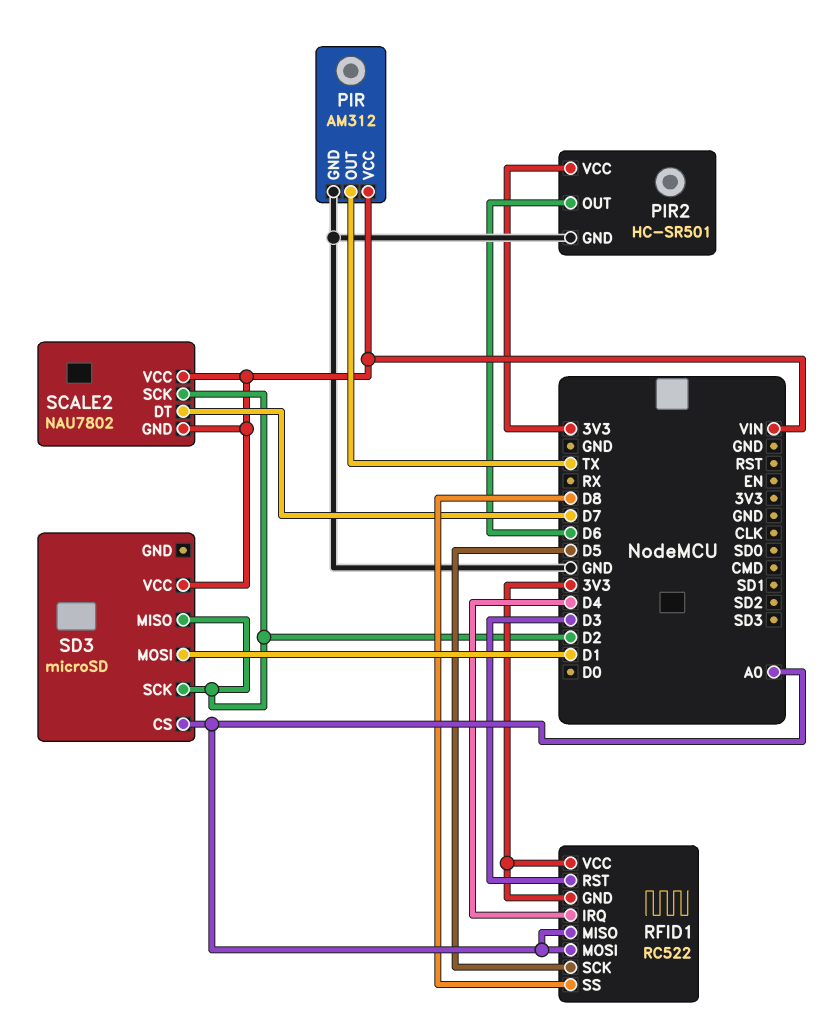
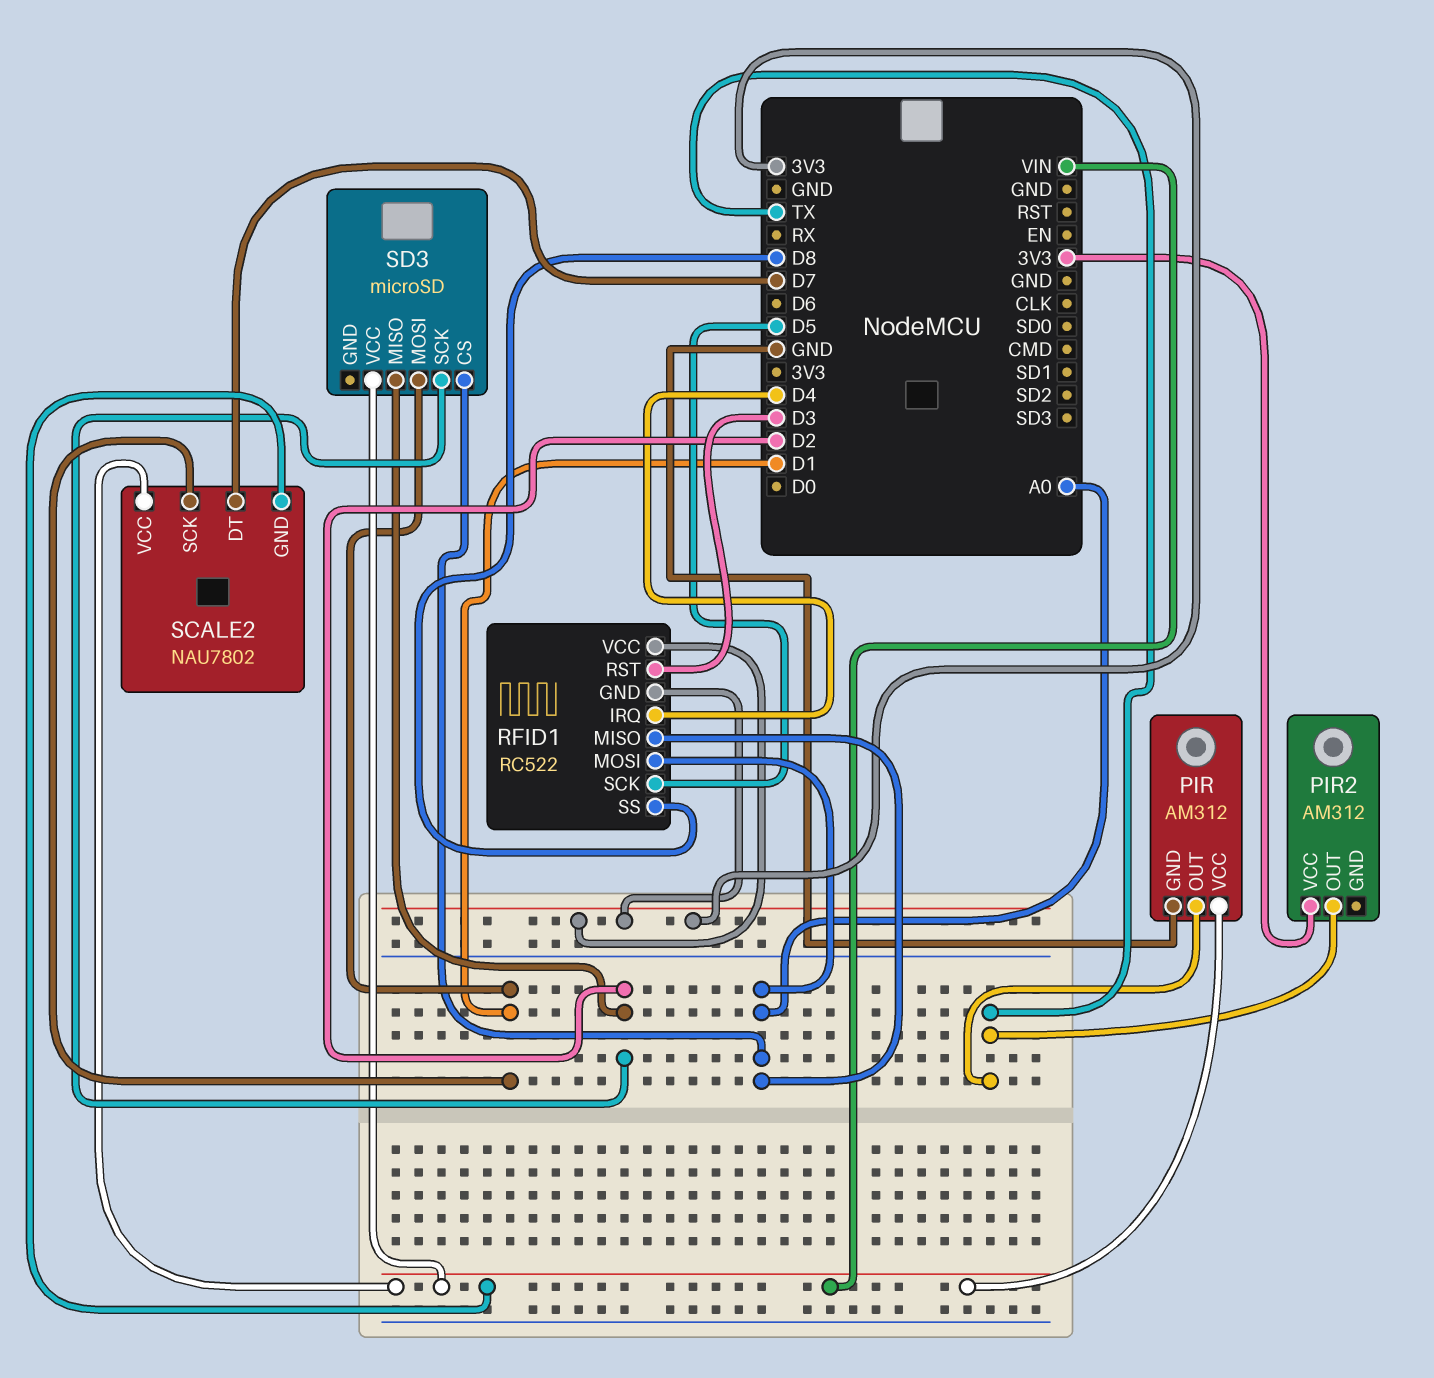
PIR2: HC-SR501 -> AM312
PIR2 pin GND: GND -> none
PIR2 pin OUT: D6 -> TX
SCALE2 pin SCK: D2 -> D1

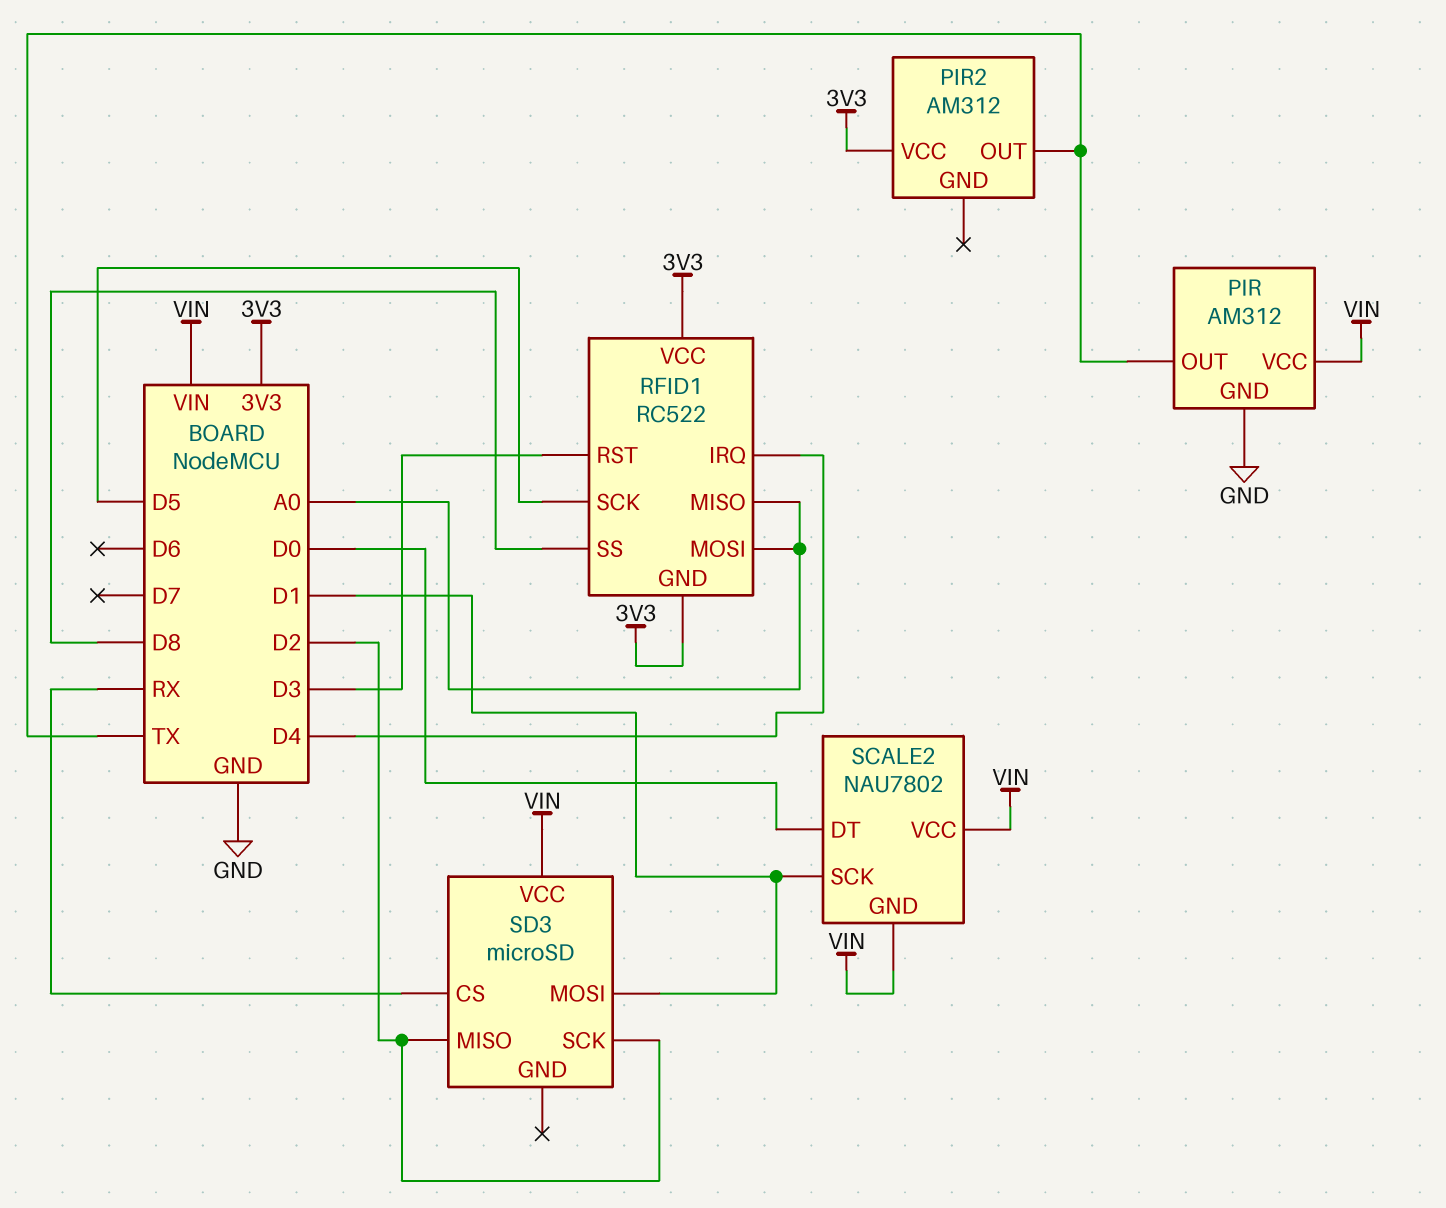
SCALE2 pin DT: D7 -> D0
SD3 pin CS: A0 -> RX

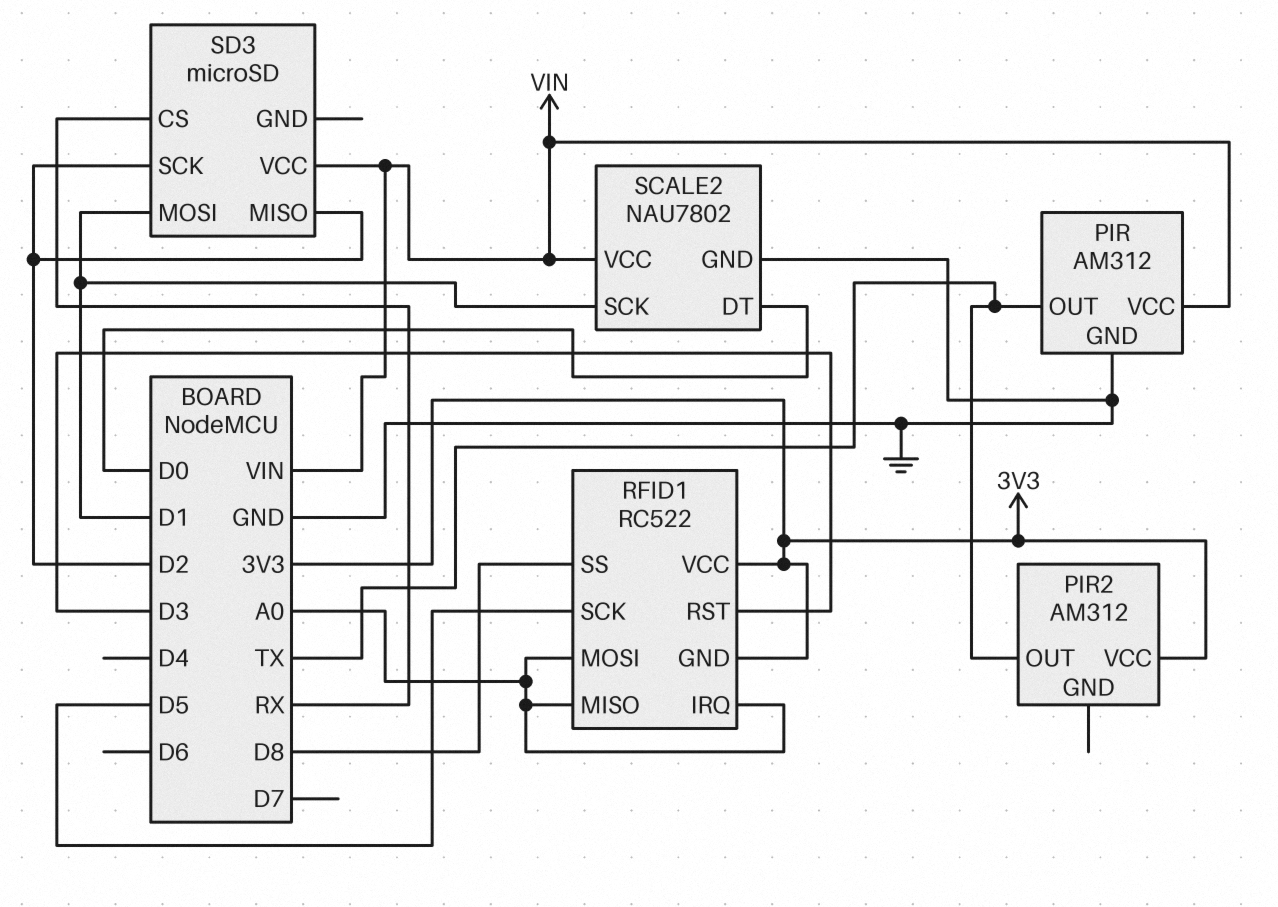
RFID1 pin IRQ: D4 -> A0
SCALE2 pin GND: VIN -> GND

